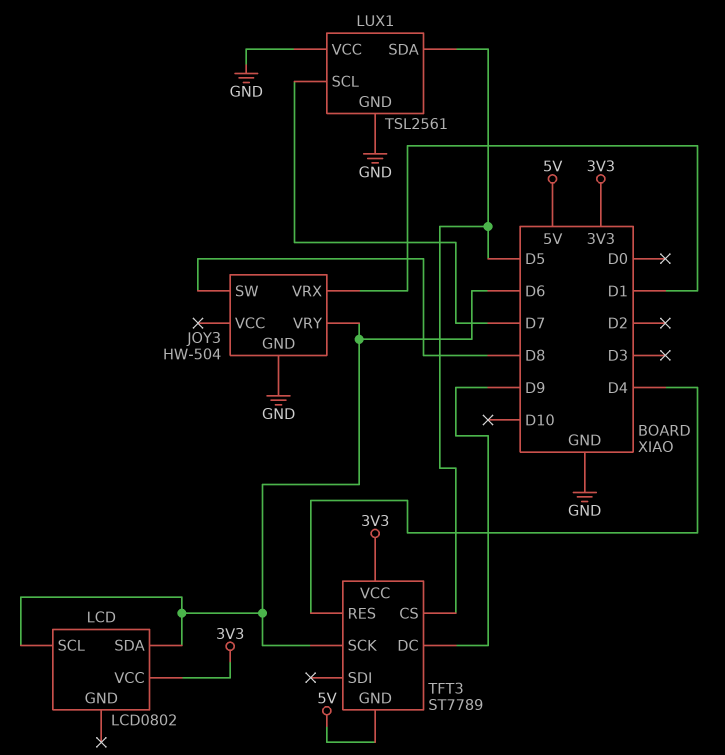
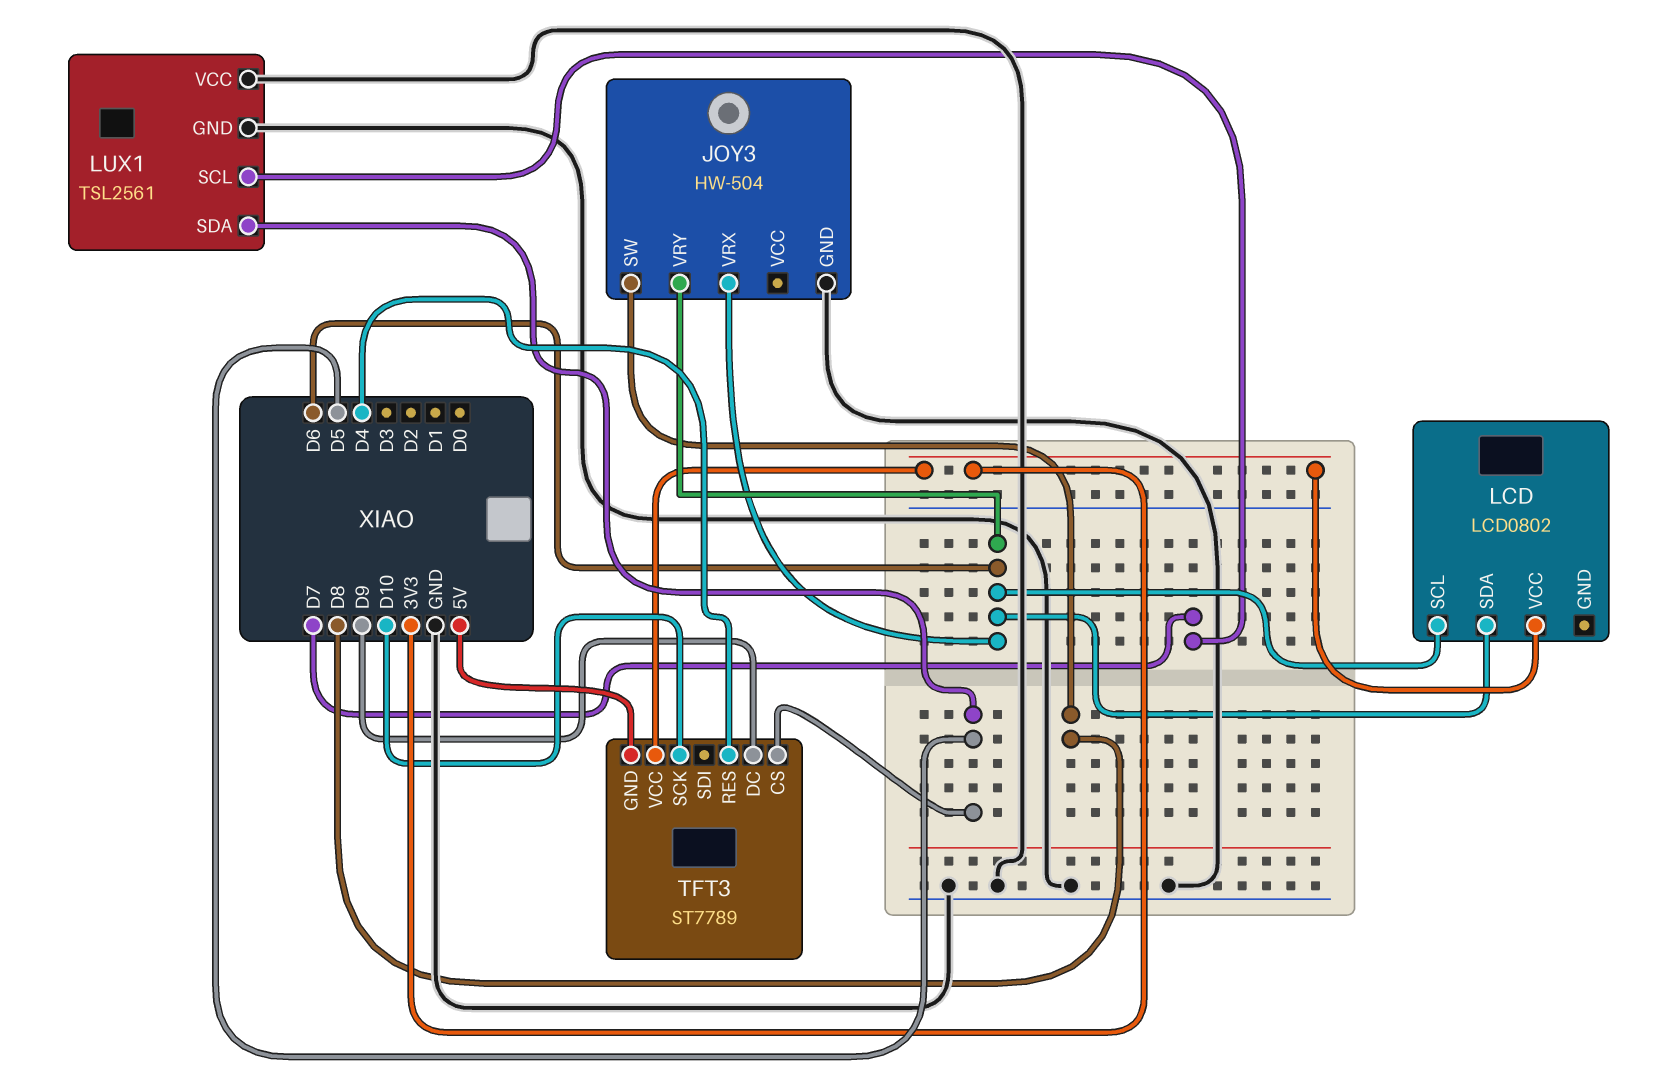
JOY3 pin VRX: D1 -> D6
TFT3 pin SCK: D6 -> D10

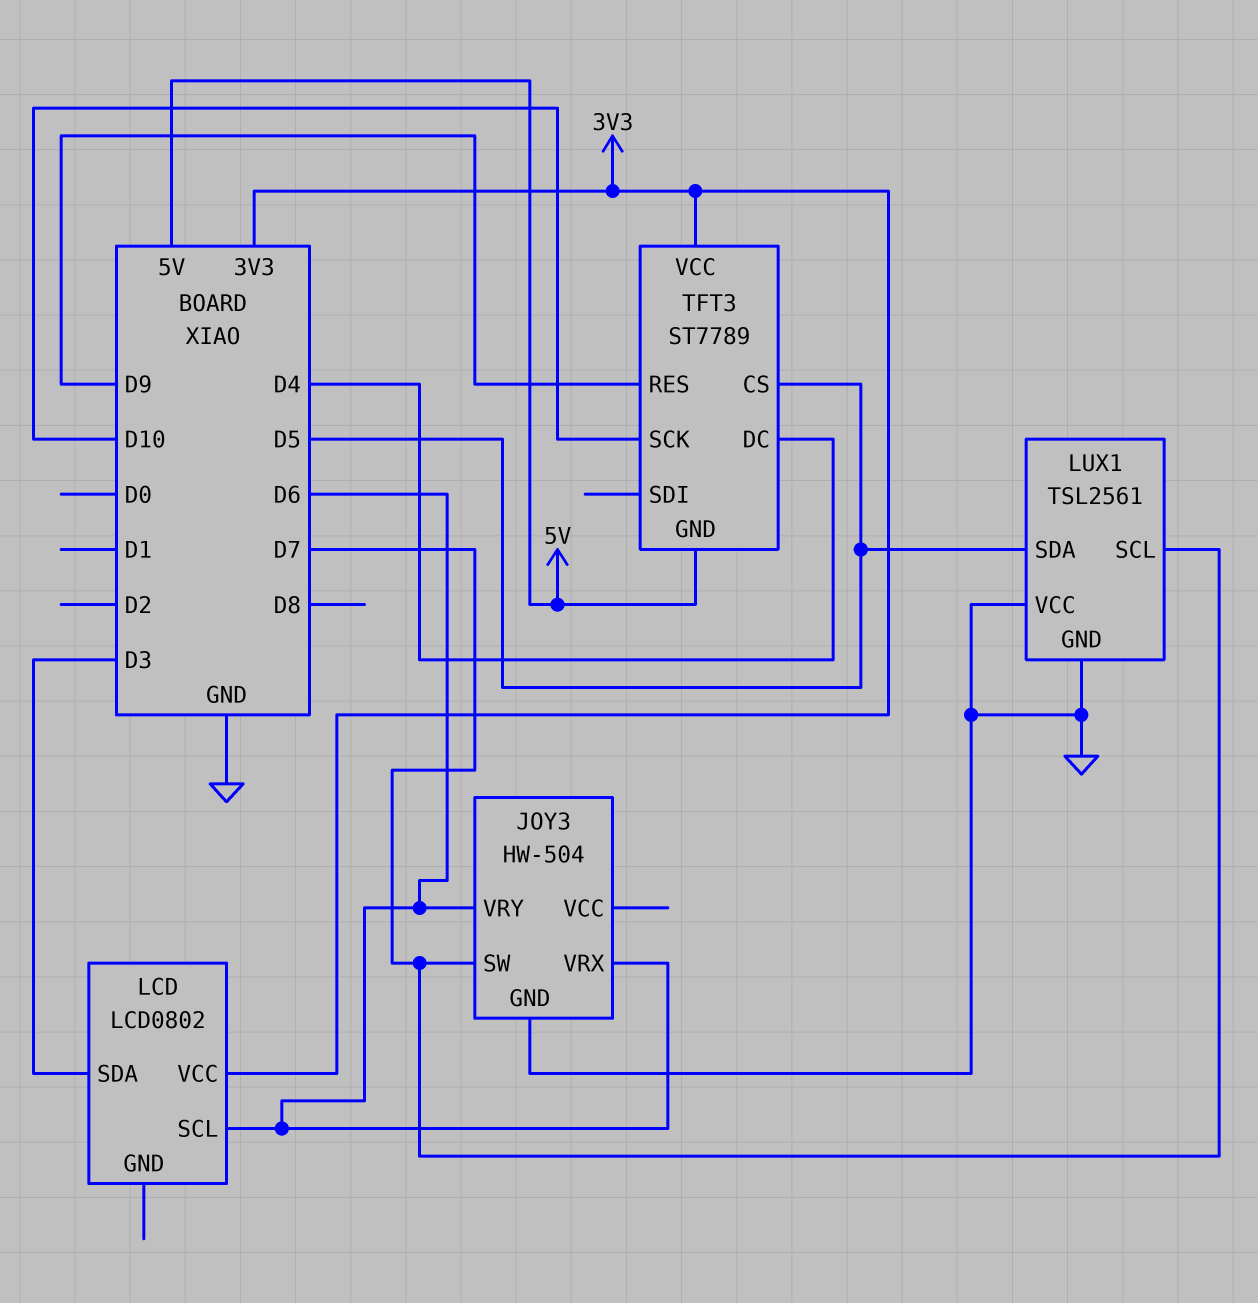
JOY3 pin SW: D8 -> D7
LCD pin SDA: D6 -> D3
TFT3 pin DC: D9 -> D4
TFT3 pin RES: D4 -> D9

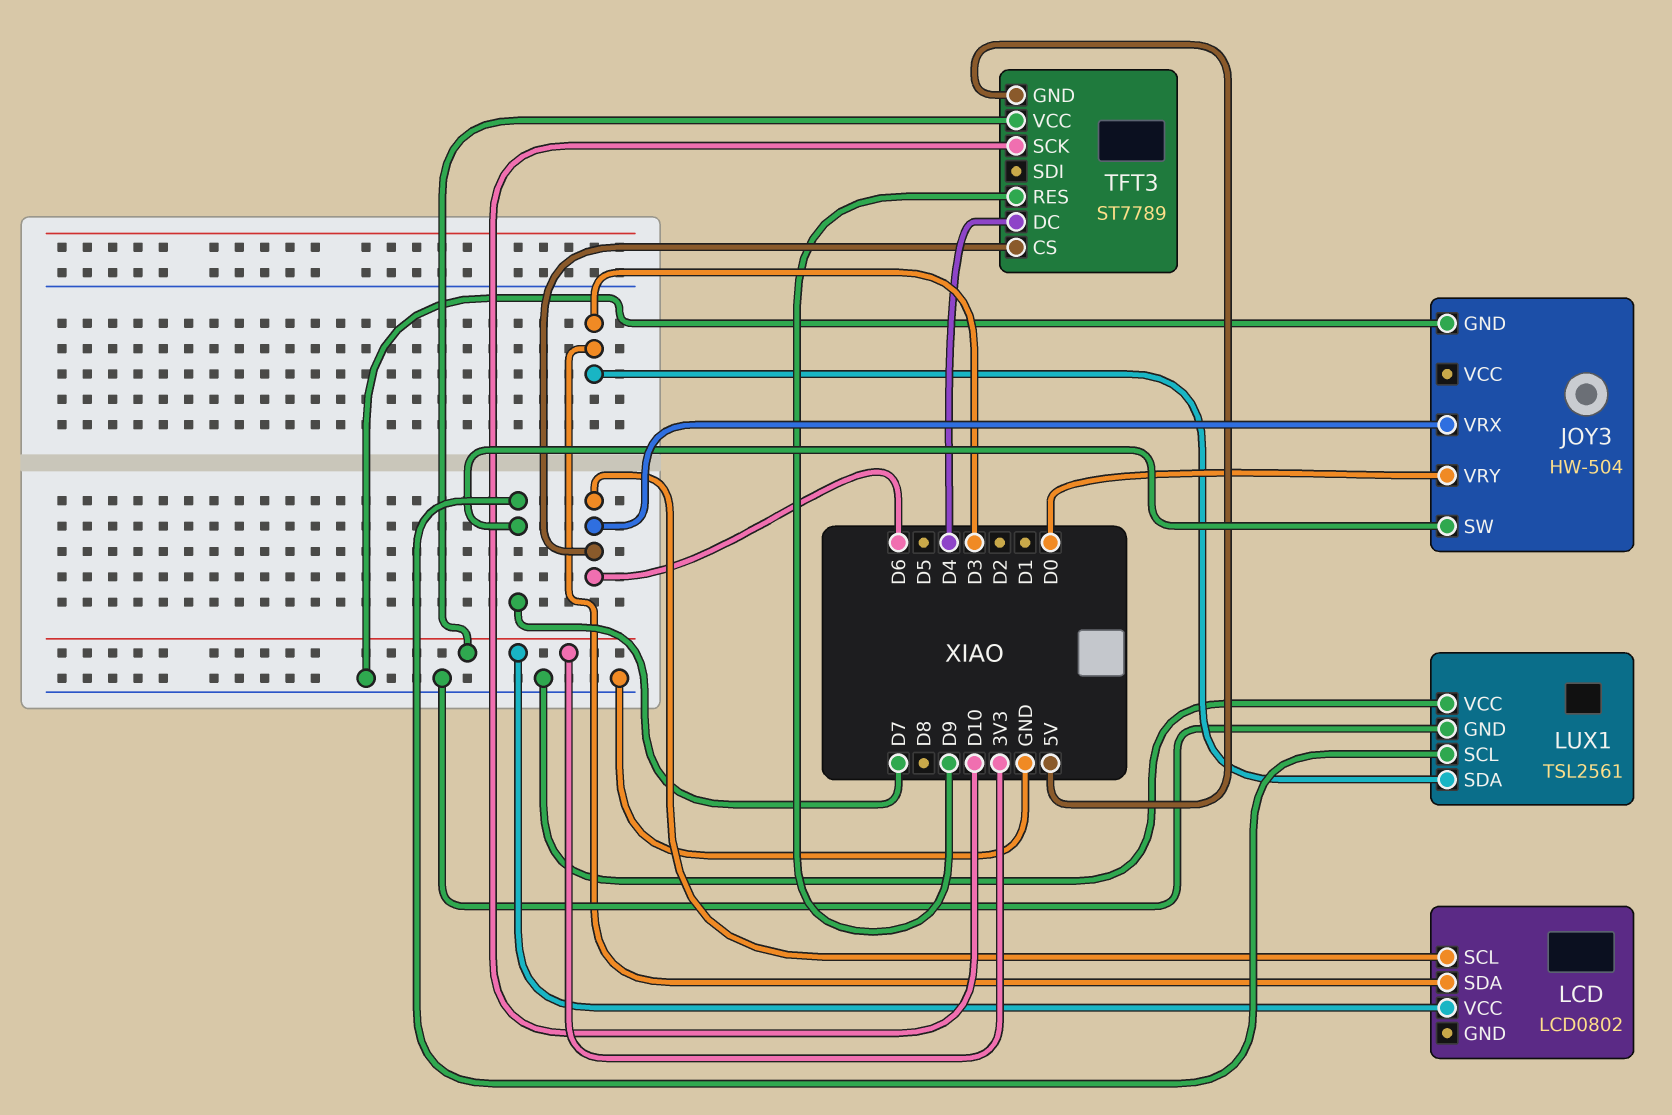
JOY3 pin VRY: D6 -> D0
LUX1 pin SDA: D5 -> D3
TFT3 pin CS: D5 -> D6

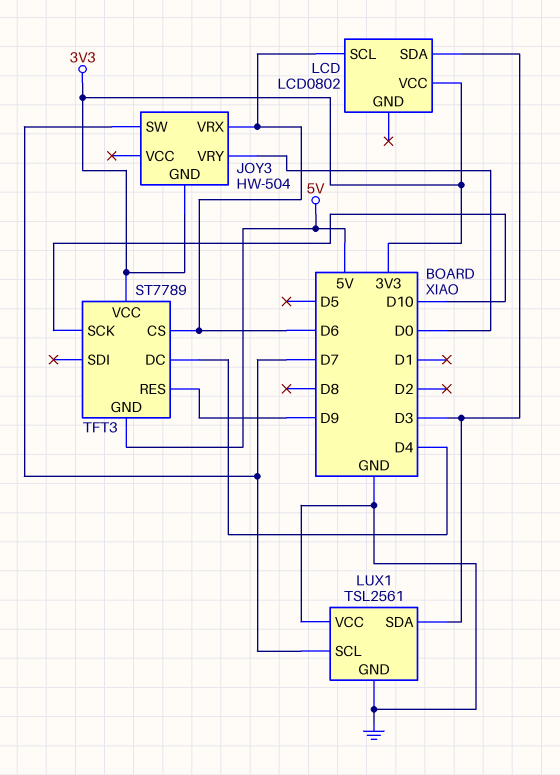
JOY3 pin GND: GND -> 3V3

